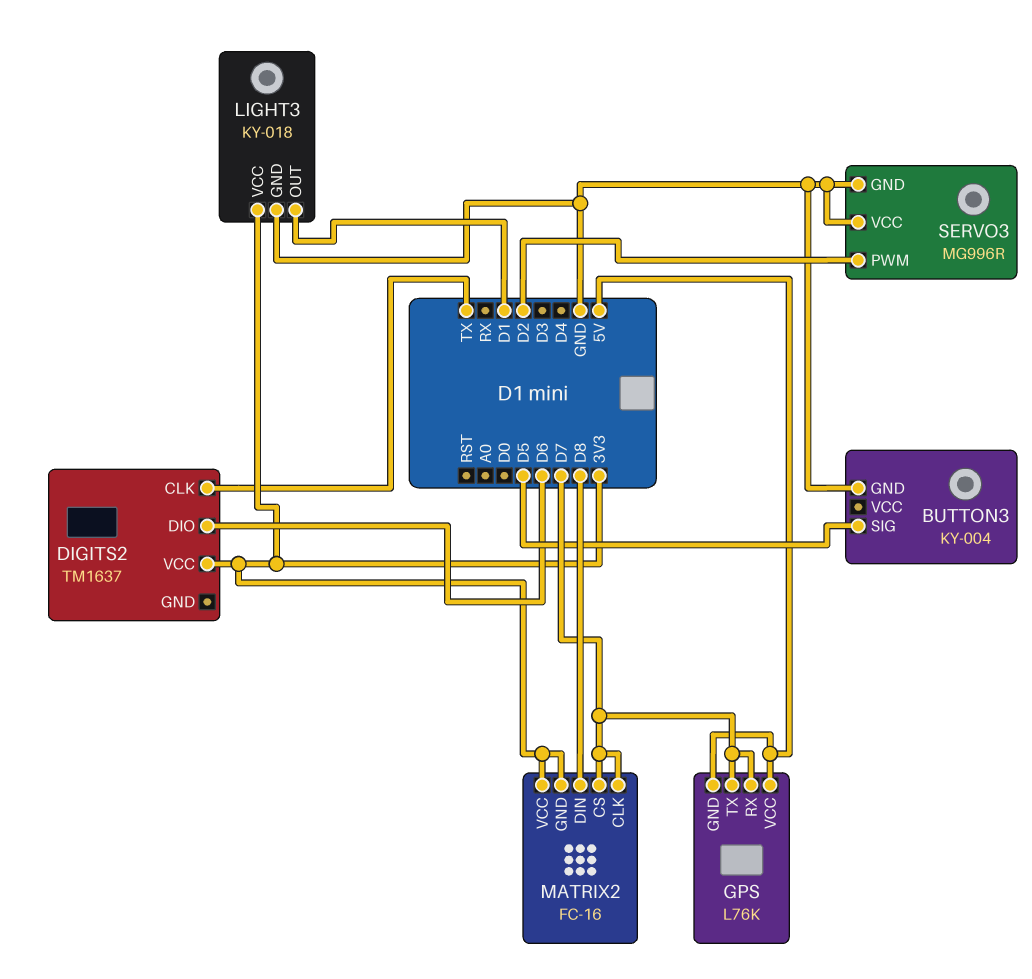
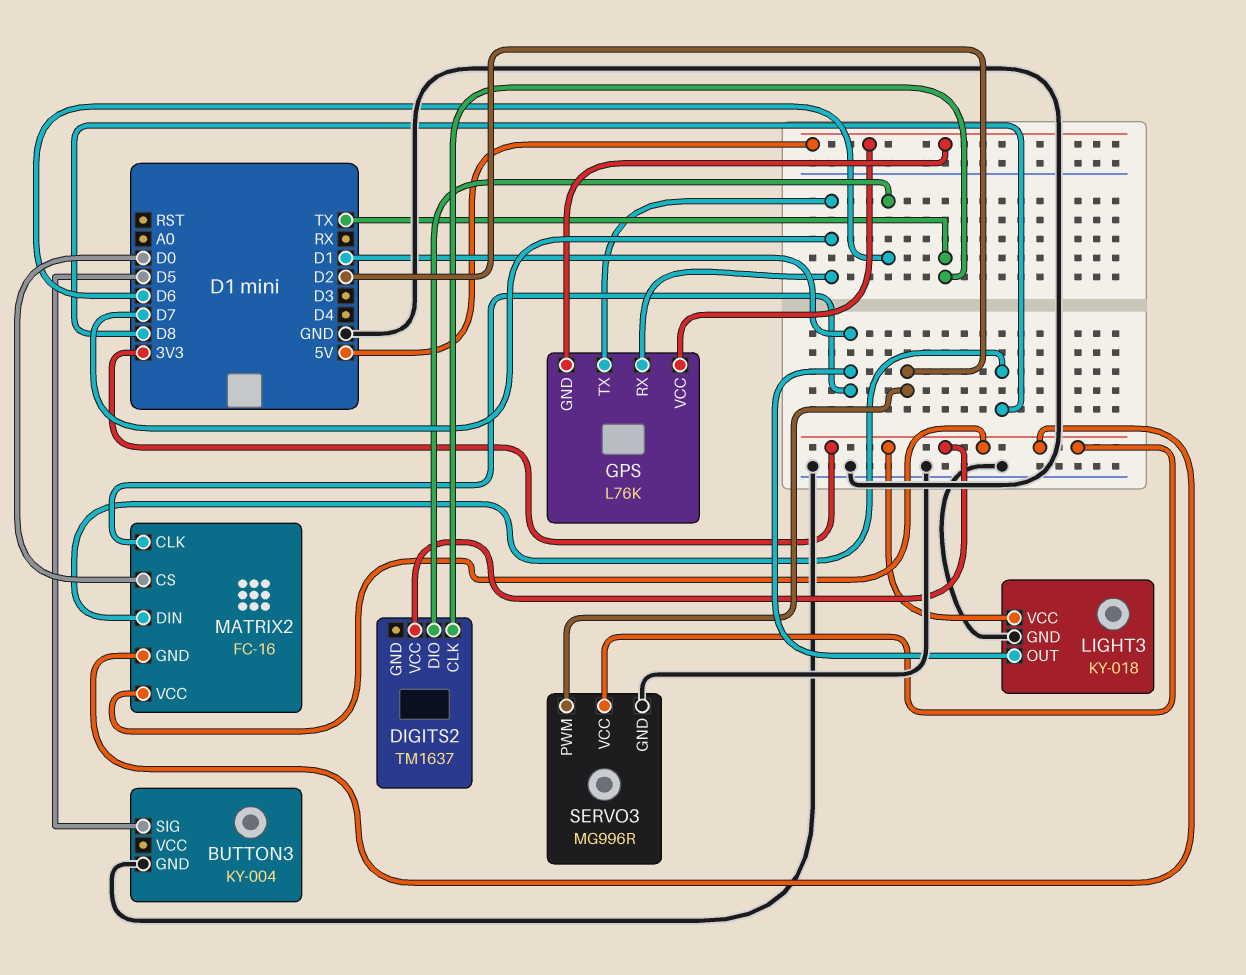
MATRIX2 pin CLK: D7 -> D1
MATRIX2 pin CS: D7 -> D0
SERVO3 pin VCC: GND -> 3V3

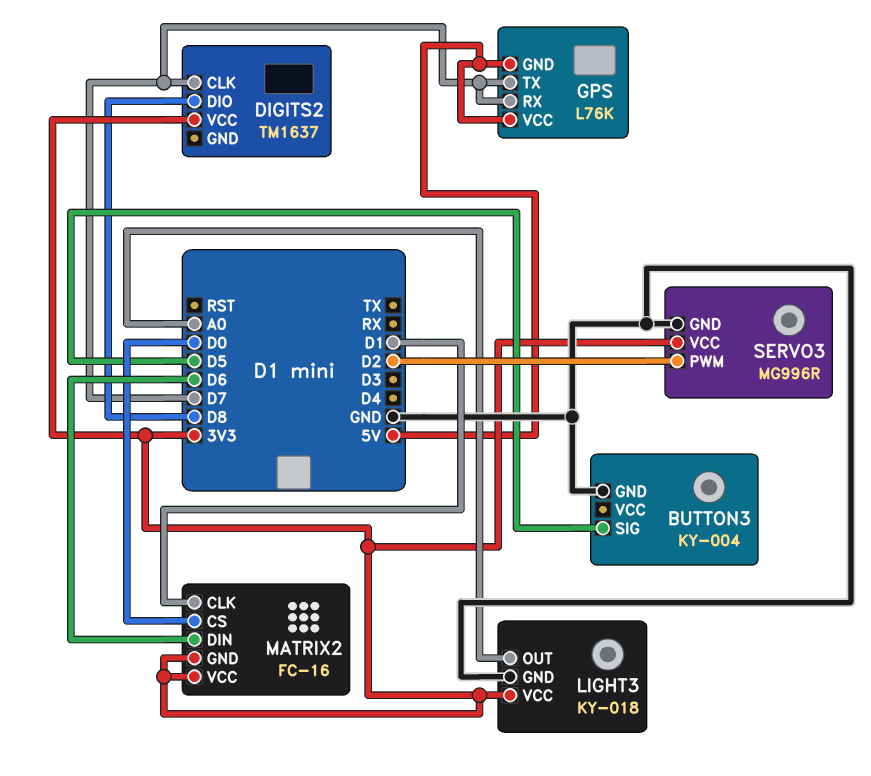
DIGITS2 pin CLK: TX -> D7
DIGITS2 pin DIO: D6 -> D8
LIGHT3 pin OUT: D1 -> A0
MATRIX2 pin DIN: D8 -> D6

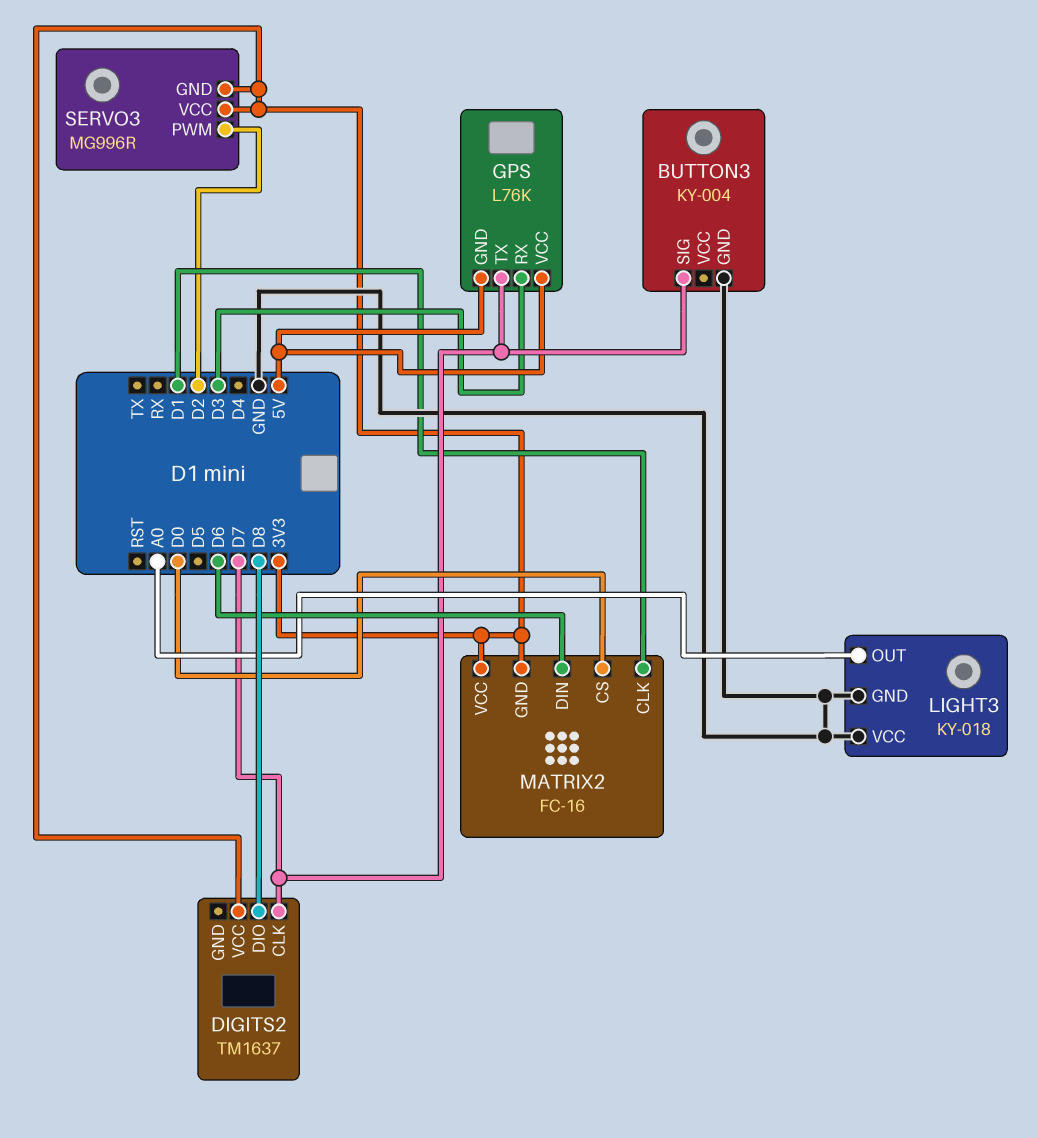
BUTTON3 pin SIG: D5 -> D7
GPS pin RX: D7 -> D3
LIGHT3 pin VCC: 3V3 -> GND
SERVO3 pin GND: GND -> 3V3

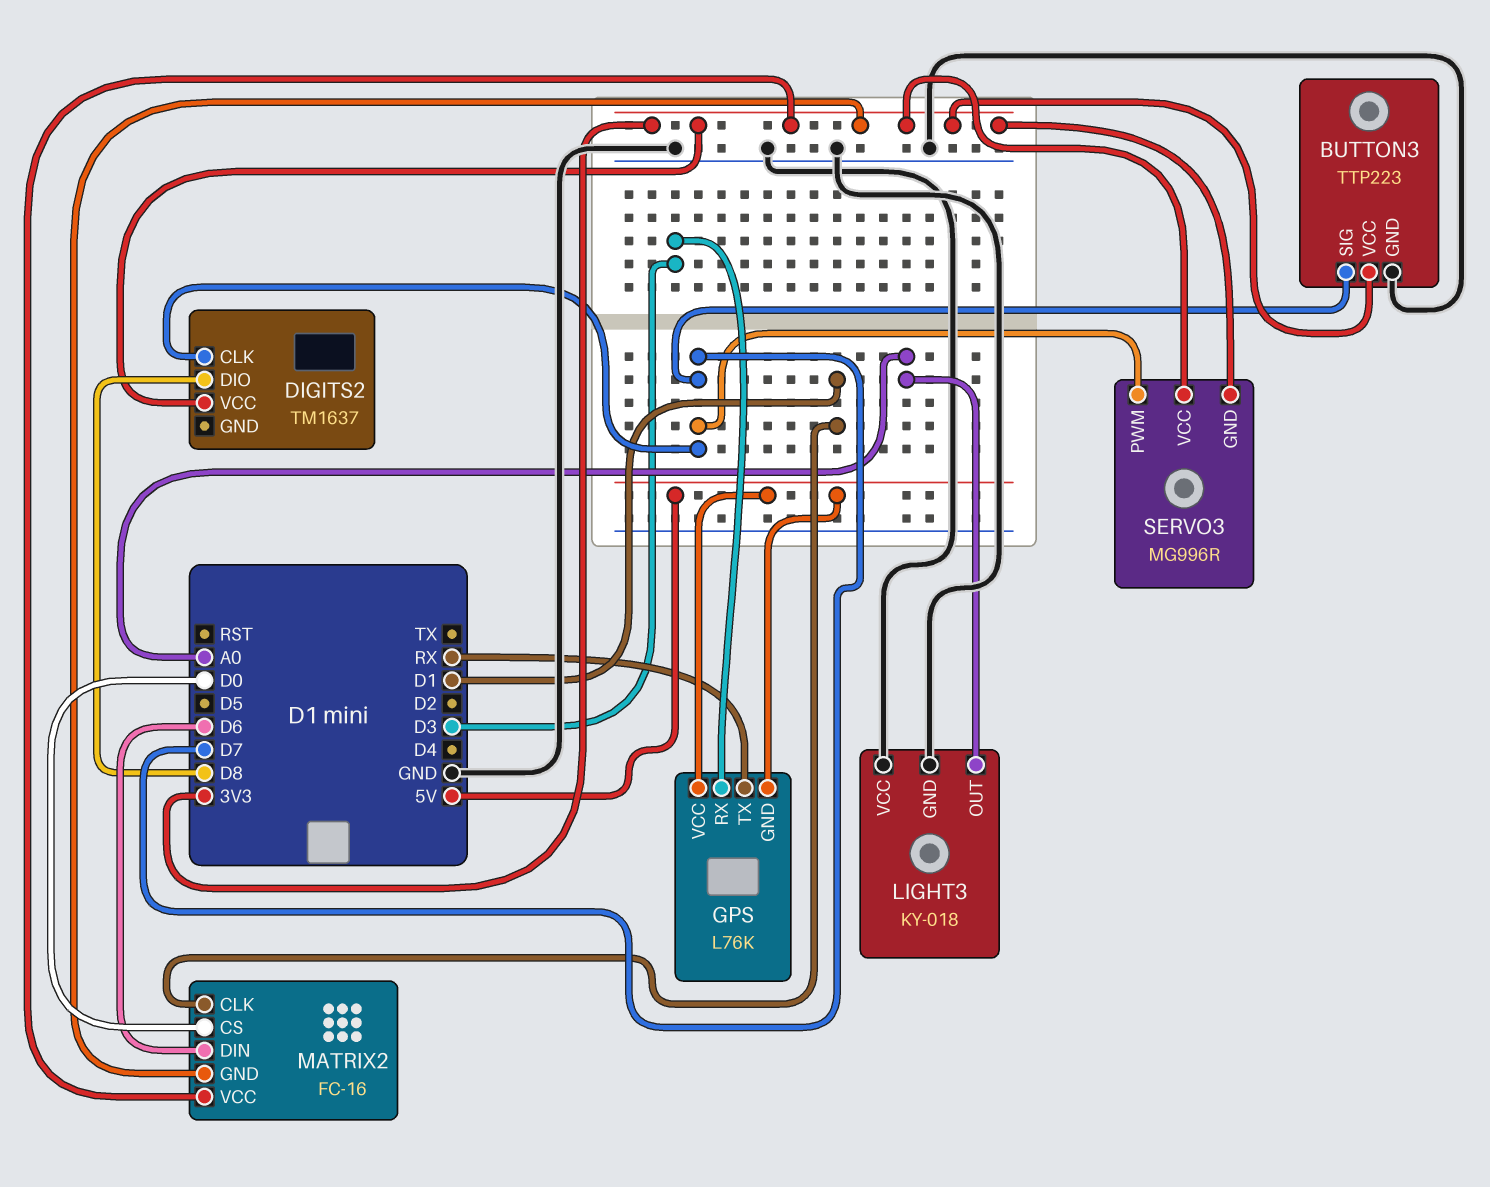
BUTTON3: KY-004 -> TTP223
BUTTON3 pin VCC: none -> 3V3
GPS pin TX: D7 -> RX
SERVO3 pin PWM: D2 -> D7

